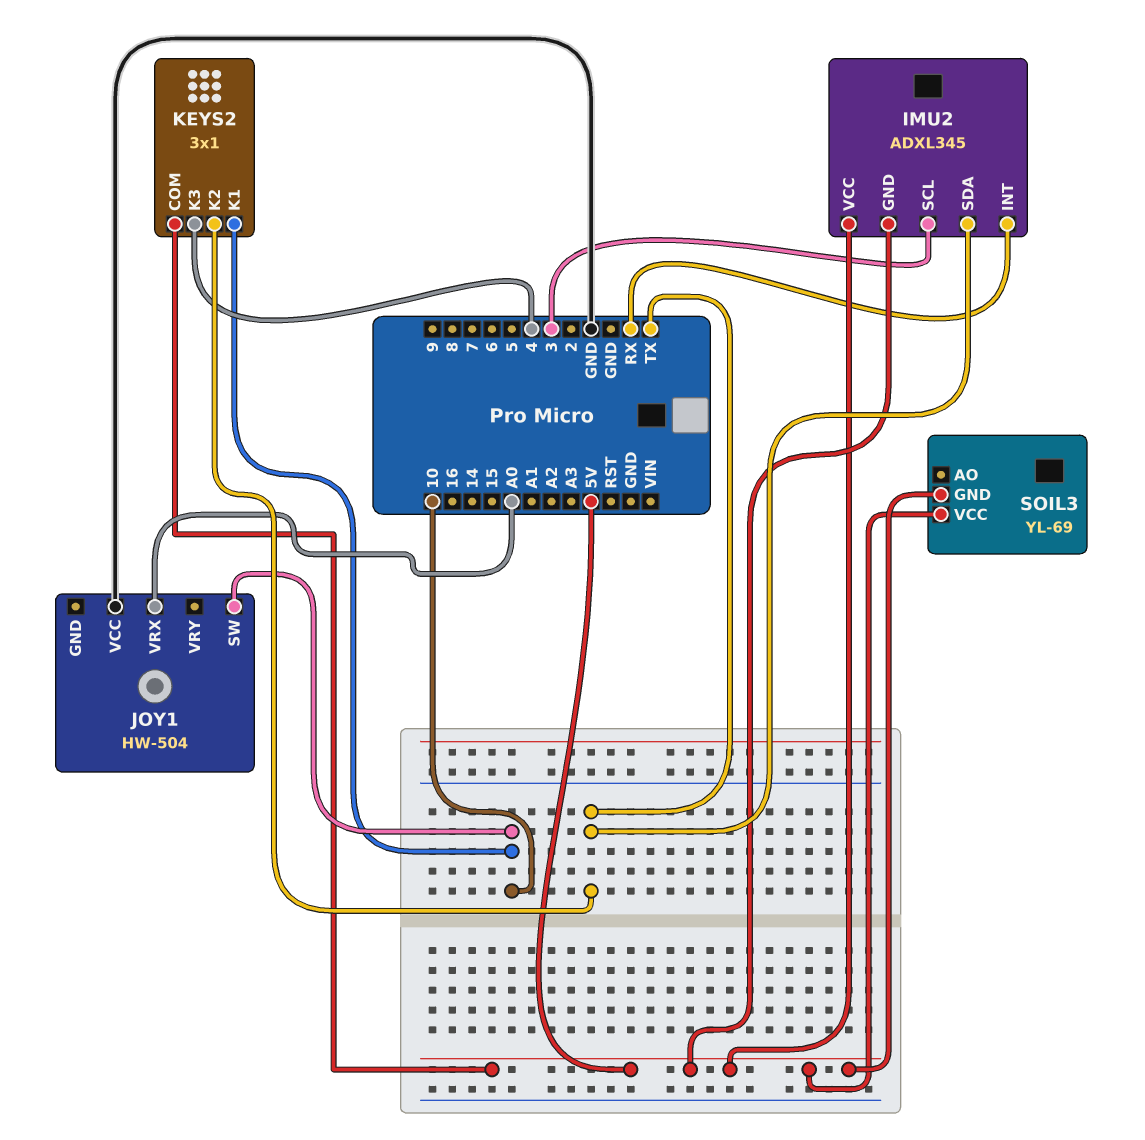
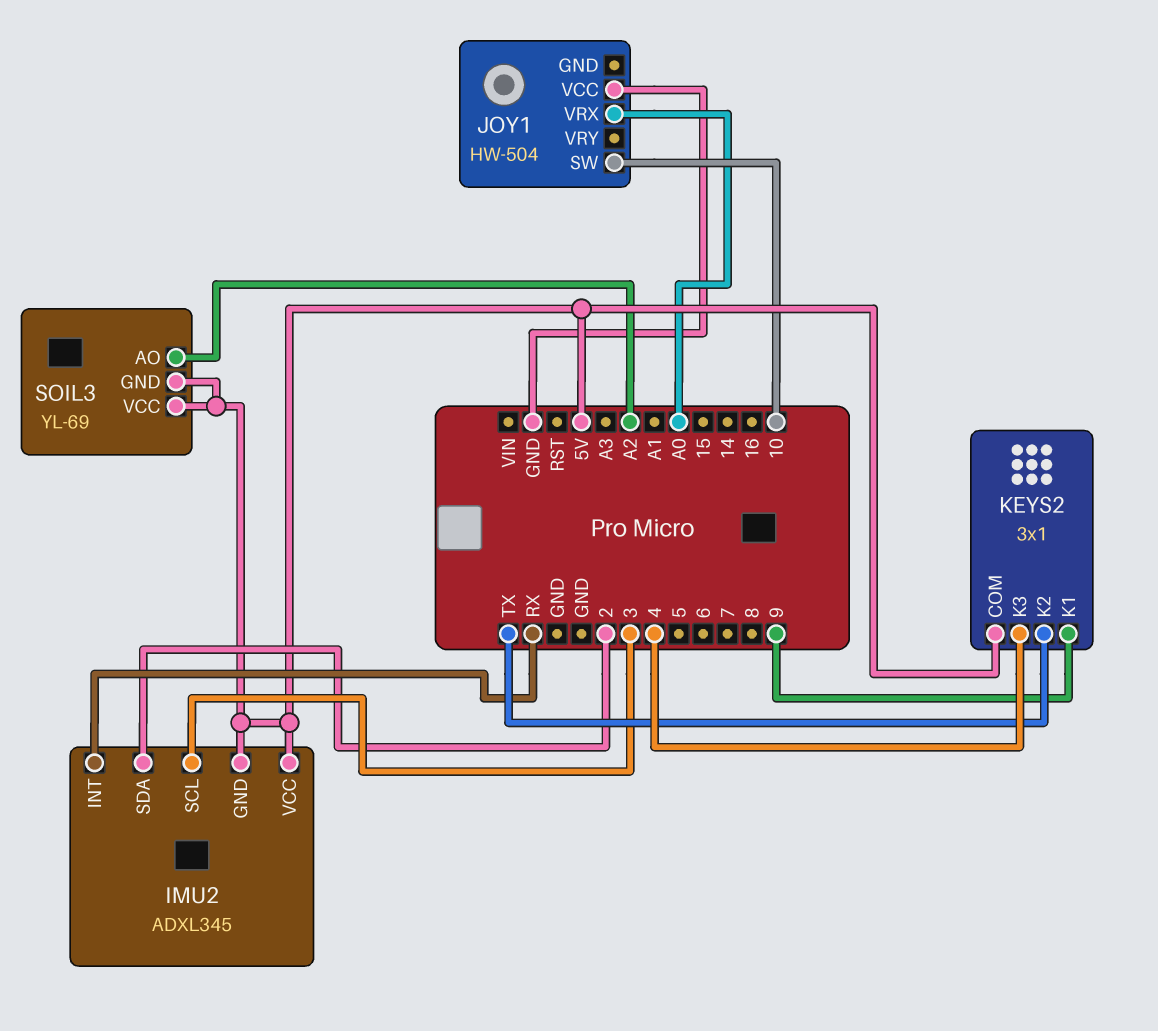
IMU2 pin SDA: TX -> 2
KEYS2 pin K1: 10 -> 9
SOIL3 pin AO: none -> A2

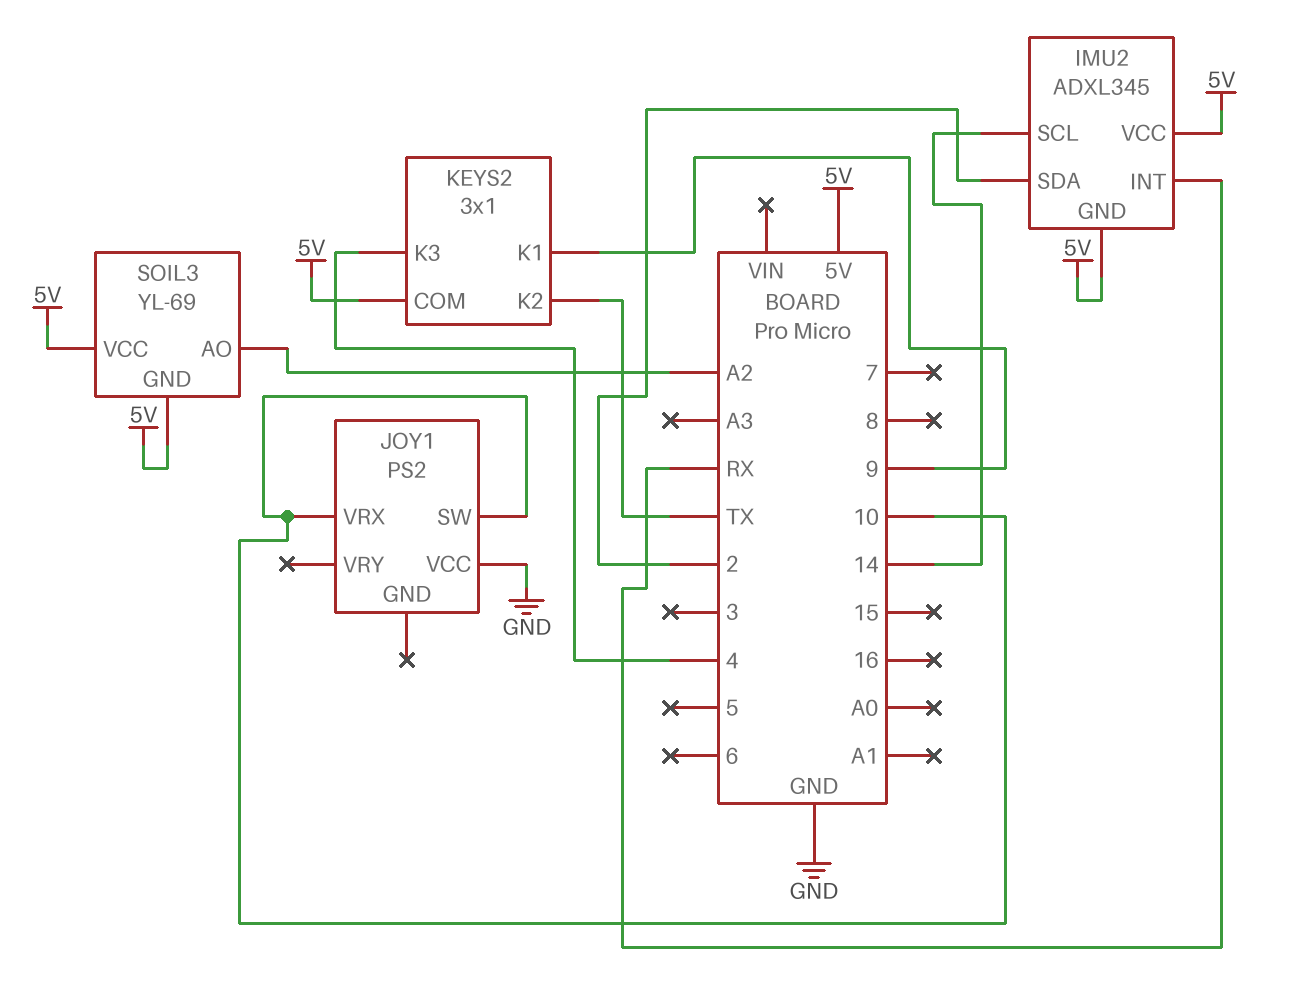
IMU2 pin SCL: 3 -> 14
JOY1: HW-504 -> PS2
JOY1 pin VRX: A0 -> 10

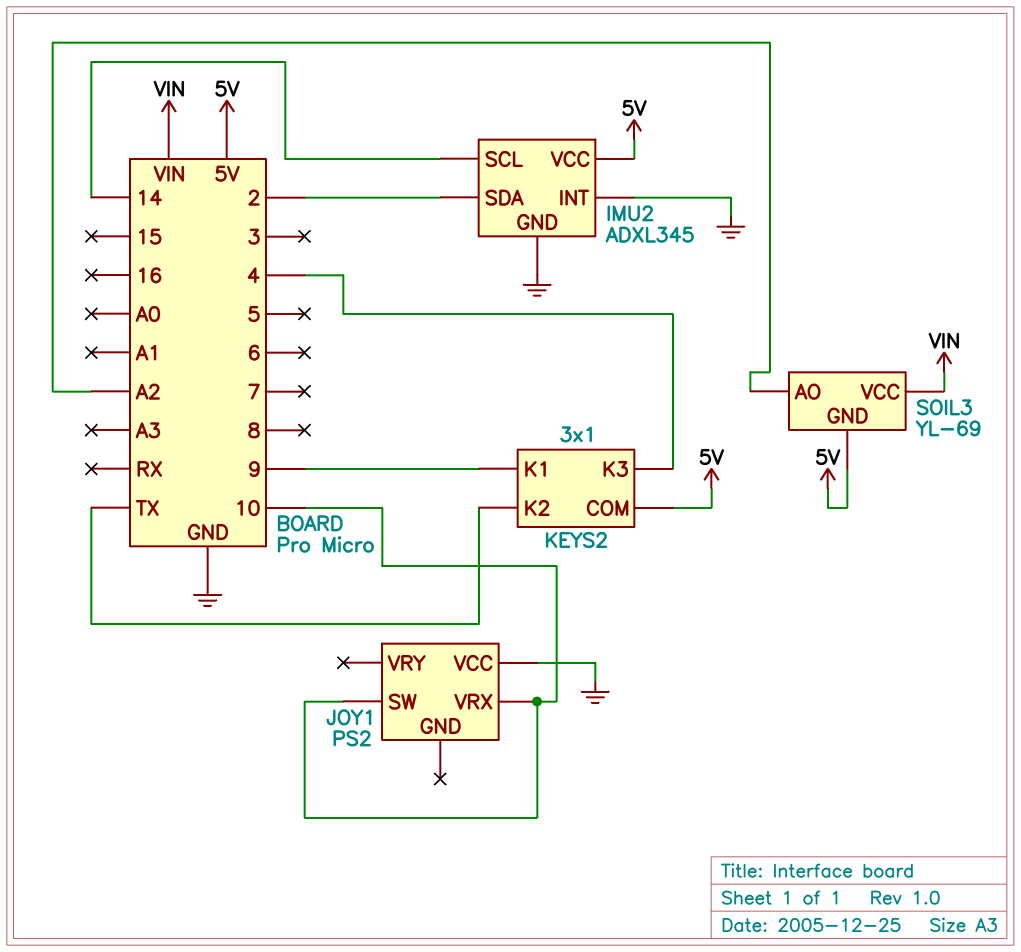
IMU2 pin GND: 5V -> GND
IMU2 pin INT: RX -> GND
SOIL3 pin VCC: 5V -> VIN

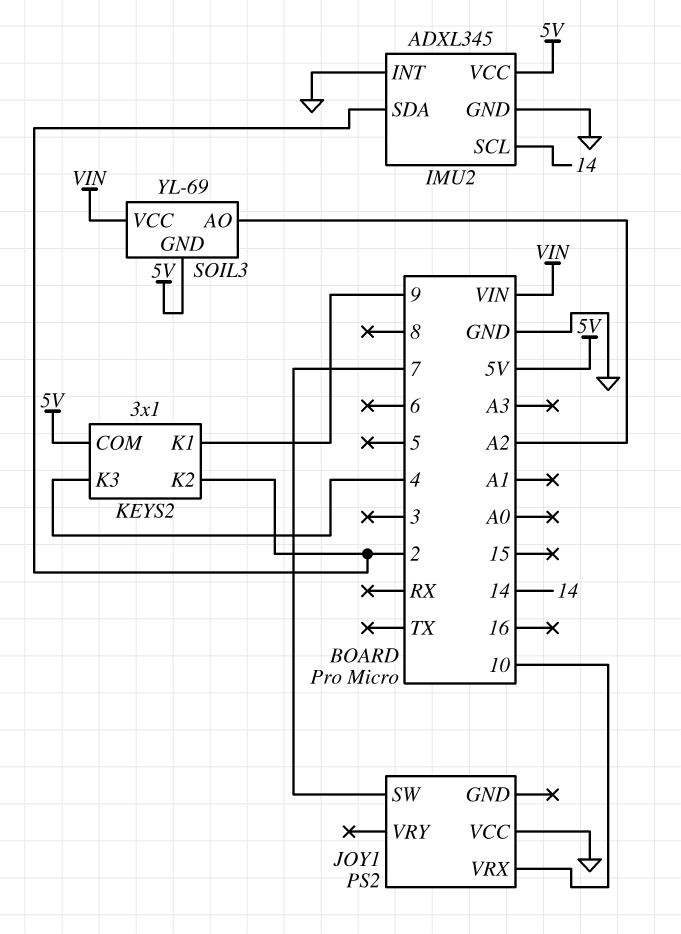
JOY1 pin SW: 10 -> 7
KEYS2 pin K2: TX -> 2

